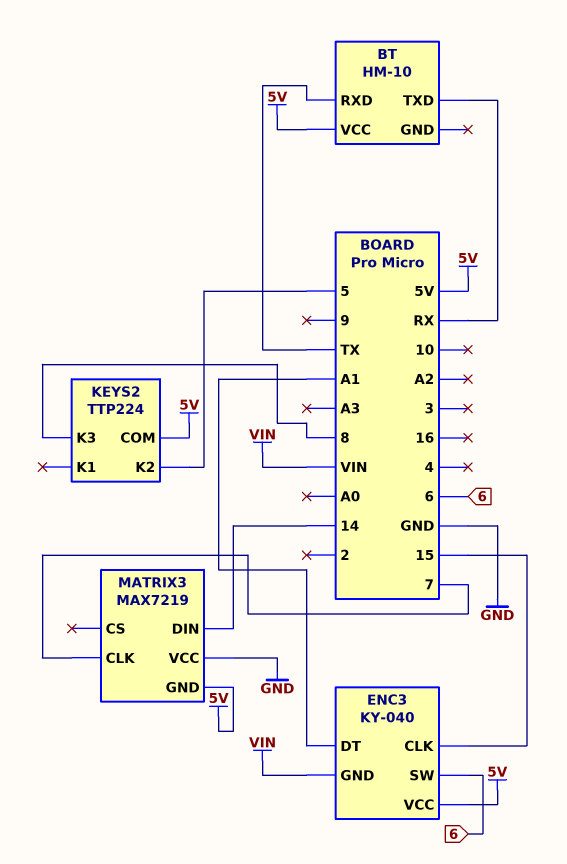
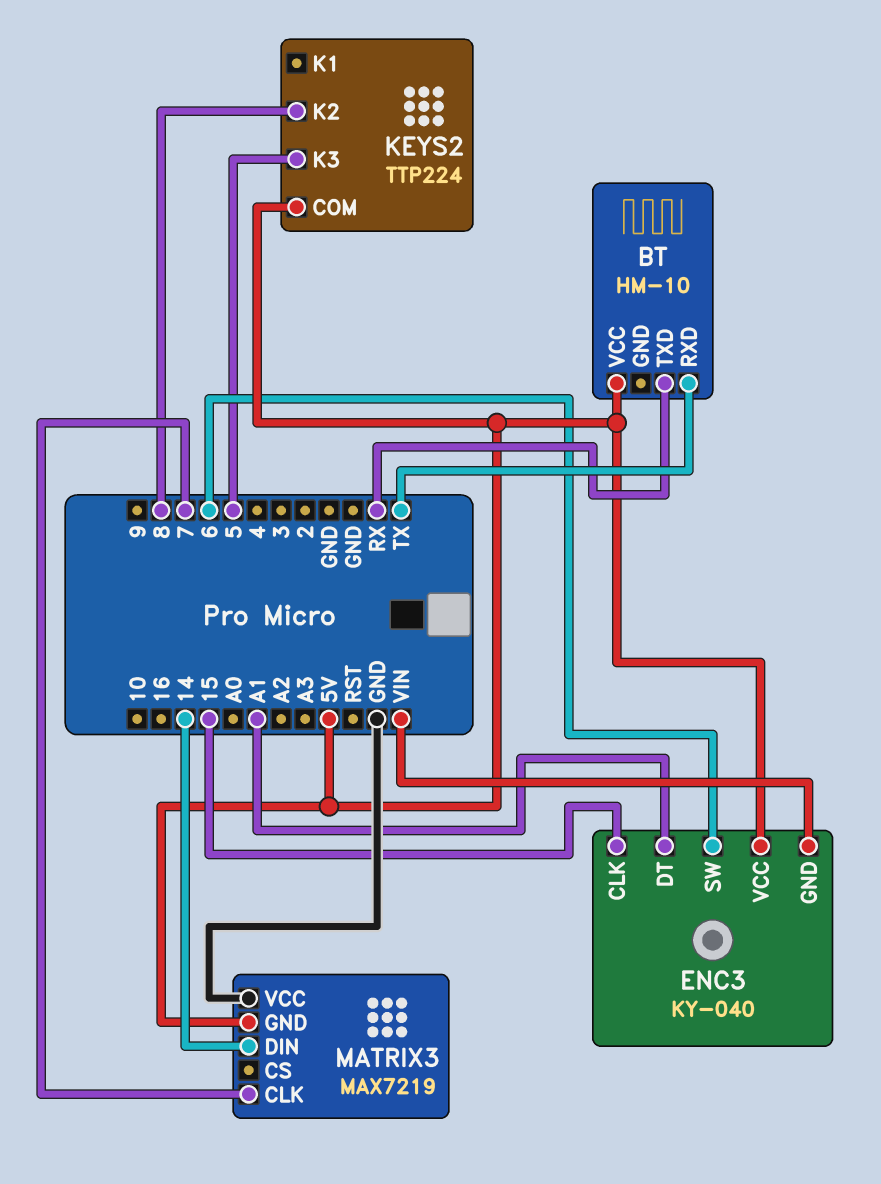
KEYS2 pin K2: 5 -> 8
KEYS2 pin K3: 8 -> 5

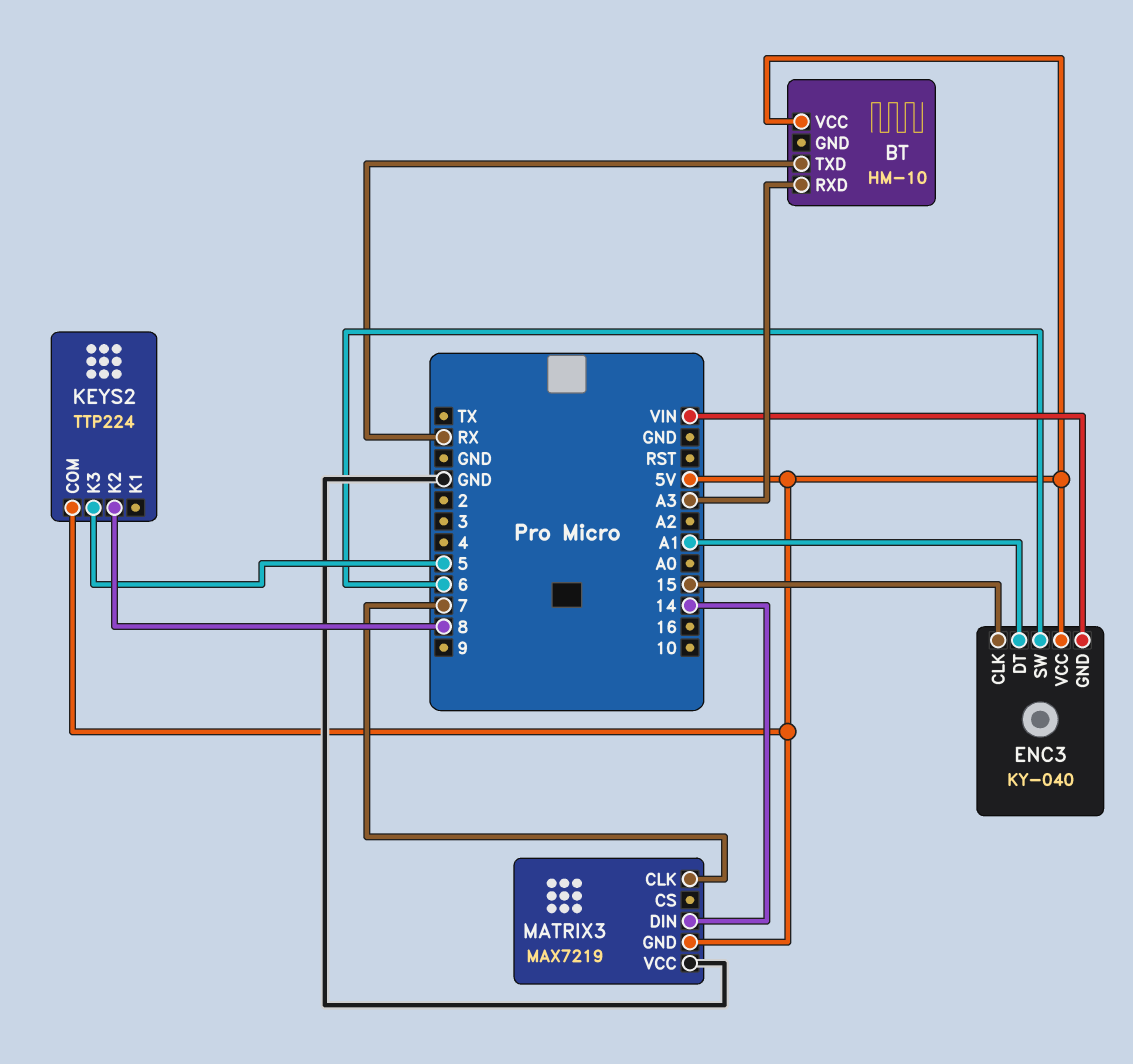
BT pin RXD: TX -> A3

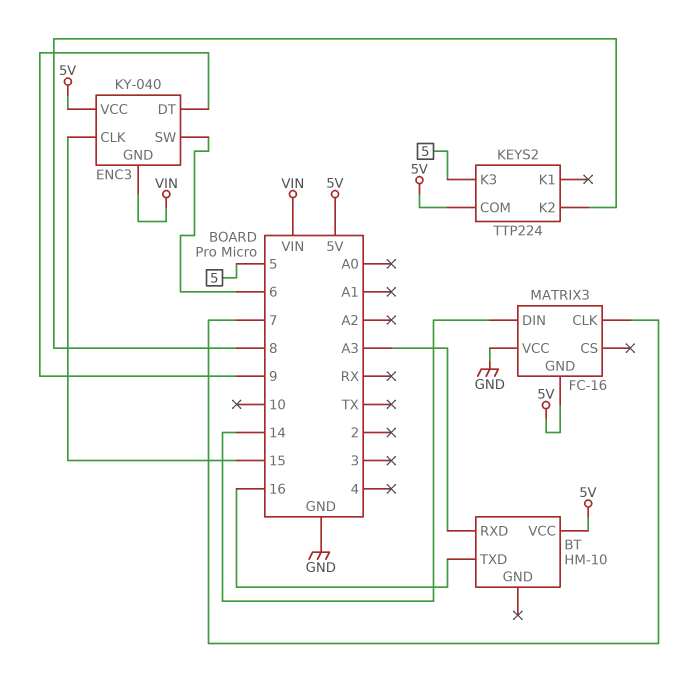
BT pin TXD: RX -> 16
ENC3 pin DT: A1 -> 9
MATRIX3: MAX7219 -> FC-16

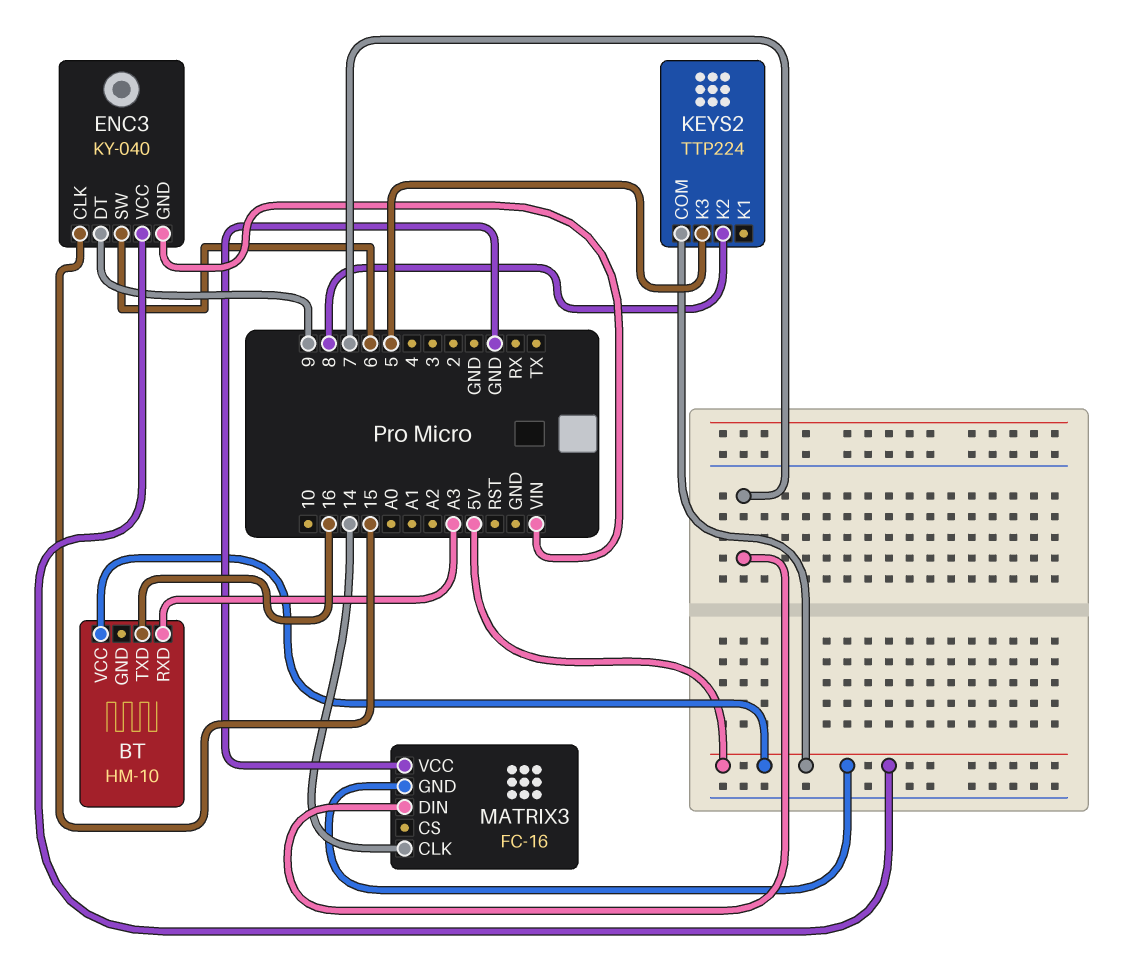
MATRIX3 pin CLK: 7 -> 14
MATRIX3 pin DIN: 14 -> 7

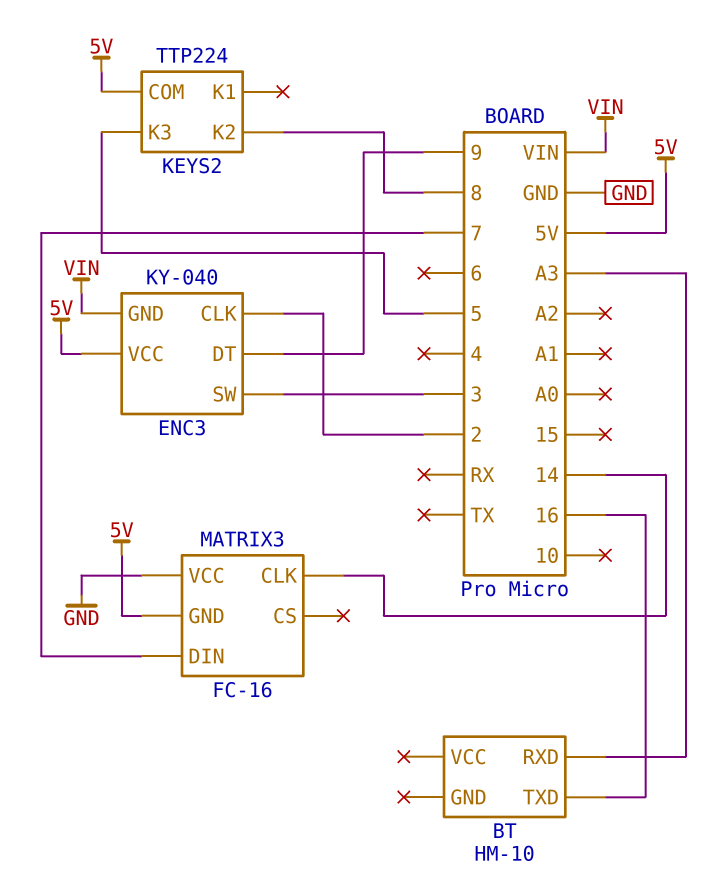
BT pin VCC: 5V -> none
ENC3 pin CLK: 15 -> 2
ENC3 pin SW: 6 -> 3

